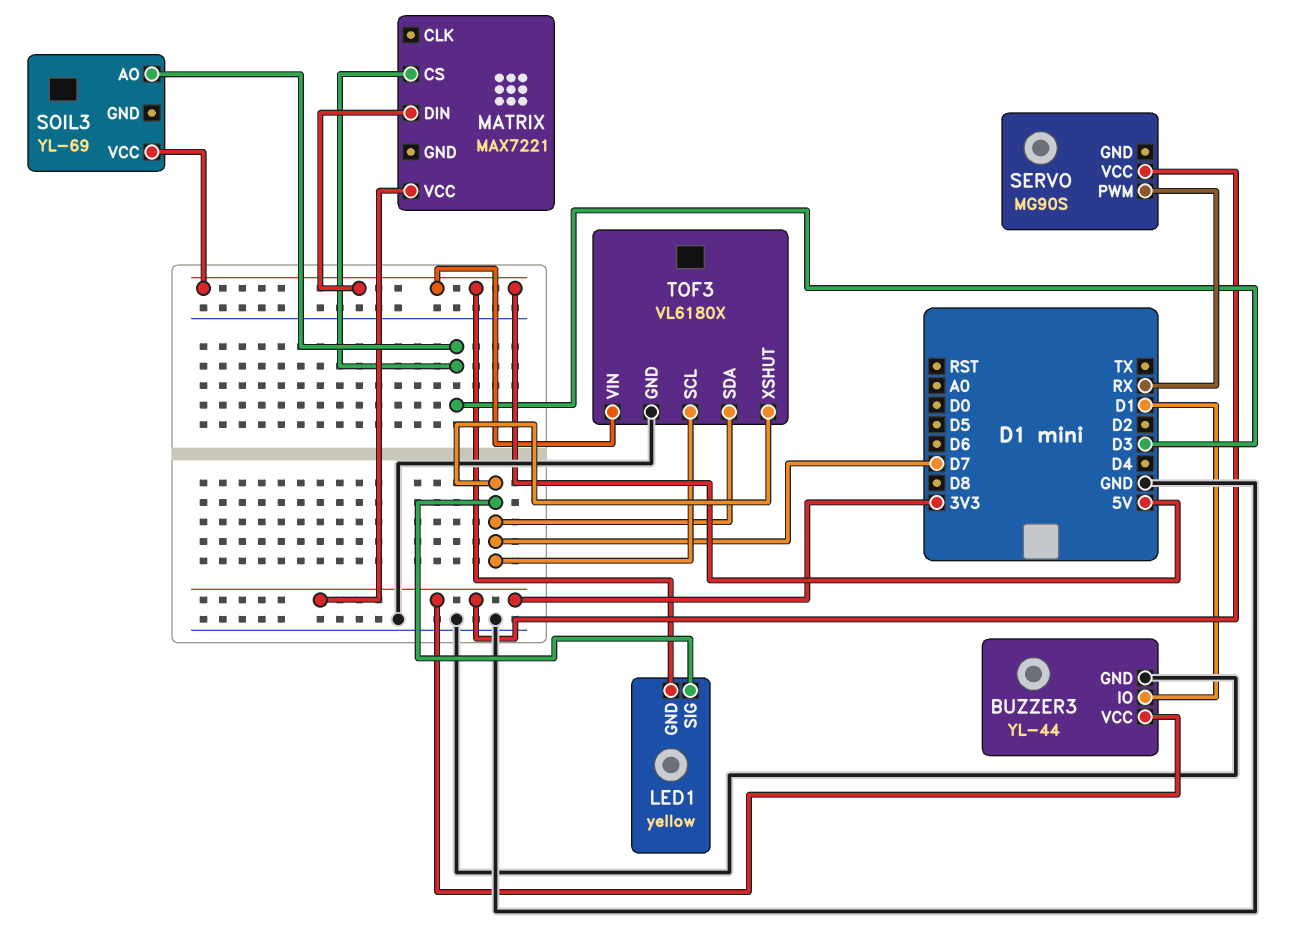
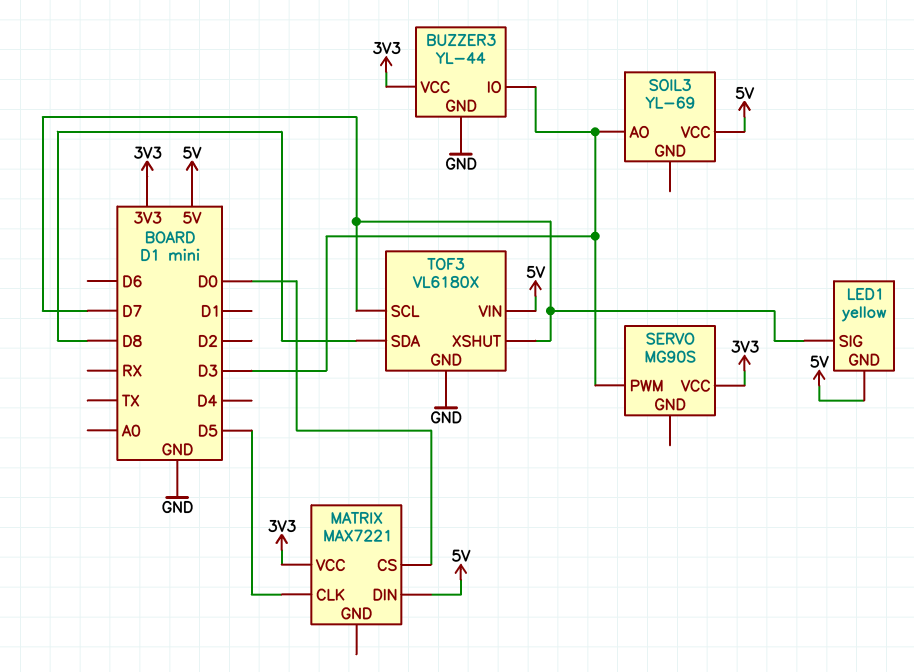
BUZZER3 pin IO: D1 -> D3
MATRIX pin CLK: none -> D5
MATRIX pin CS: D3 -> D0
SERVO pin PWM: RX -> D3
TOF3 pin SDA: D7 -> D8

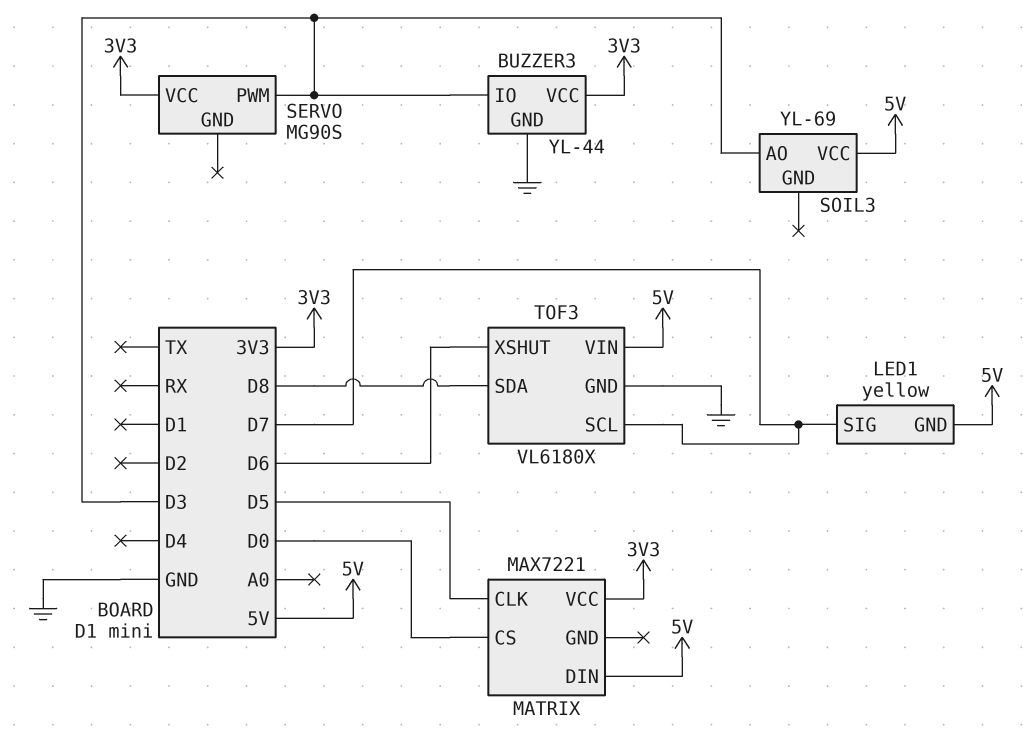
TOF3 pin XSHUT: D7 -> D6

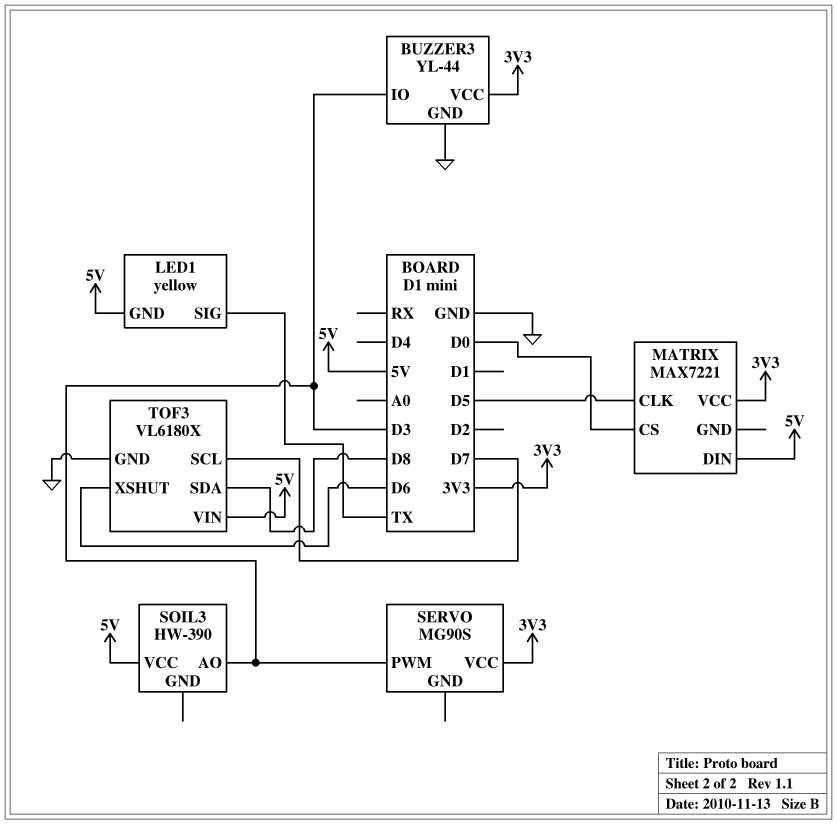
LED1 pin SIG: D7 -> TX
SOIL3: YL-69 -> HW-390

